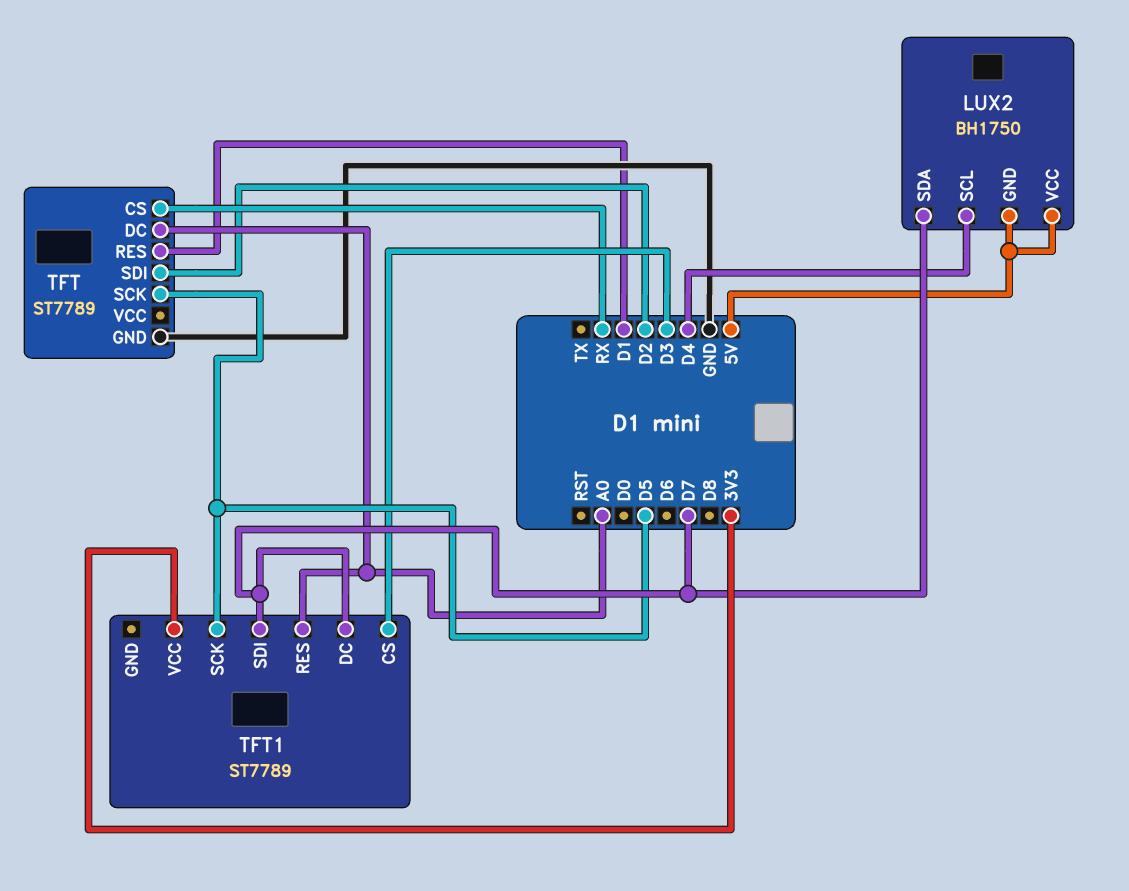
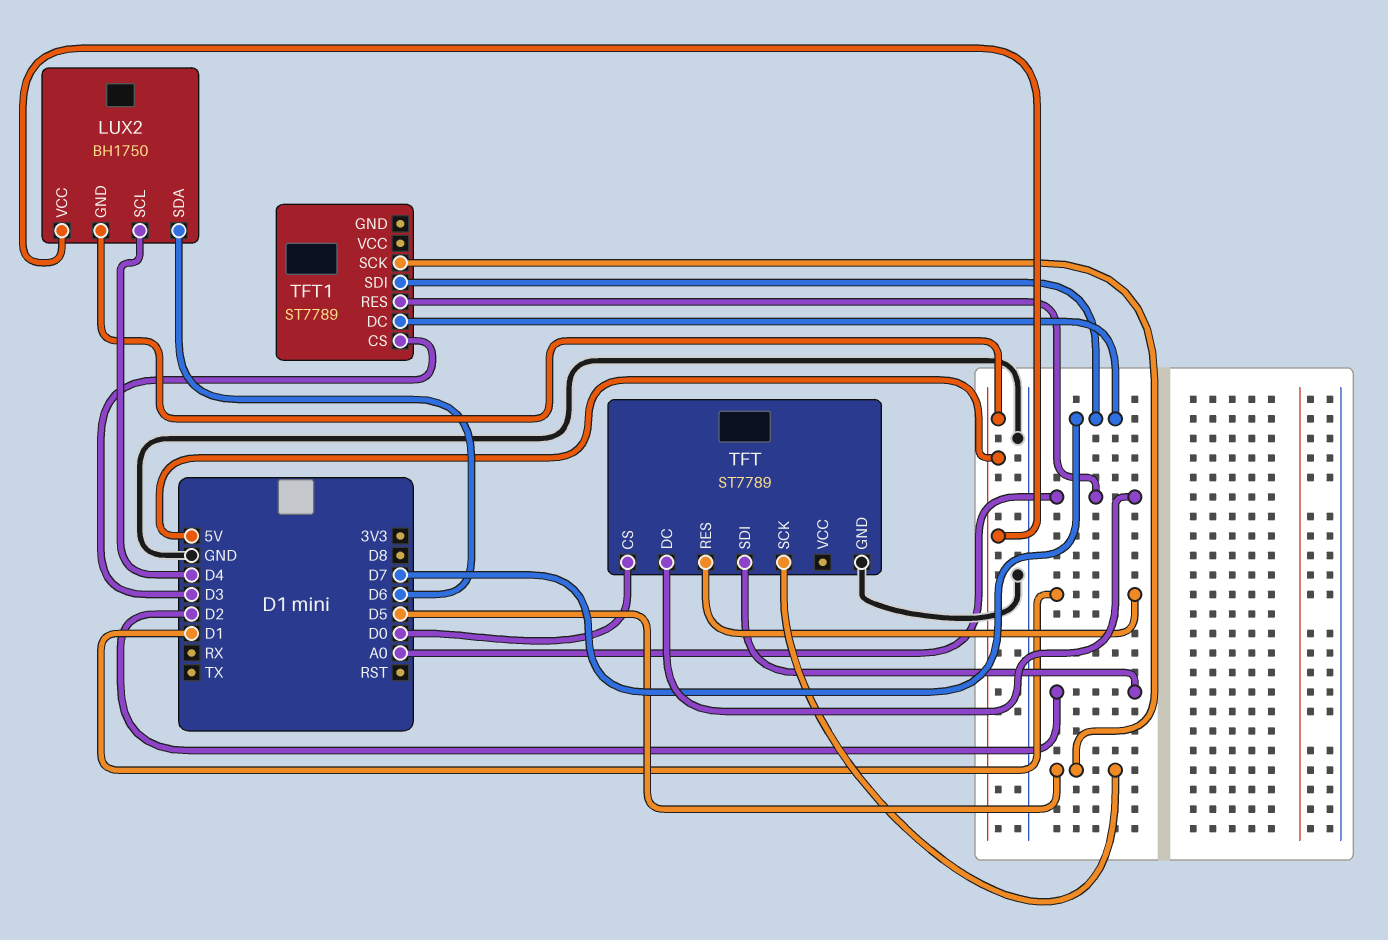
LUX2 pin SDA: D7 -> D6
TFT pin CS: RX -> D0
TFT1 pin VCC: 3V3 -> none

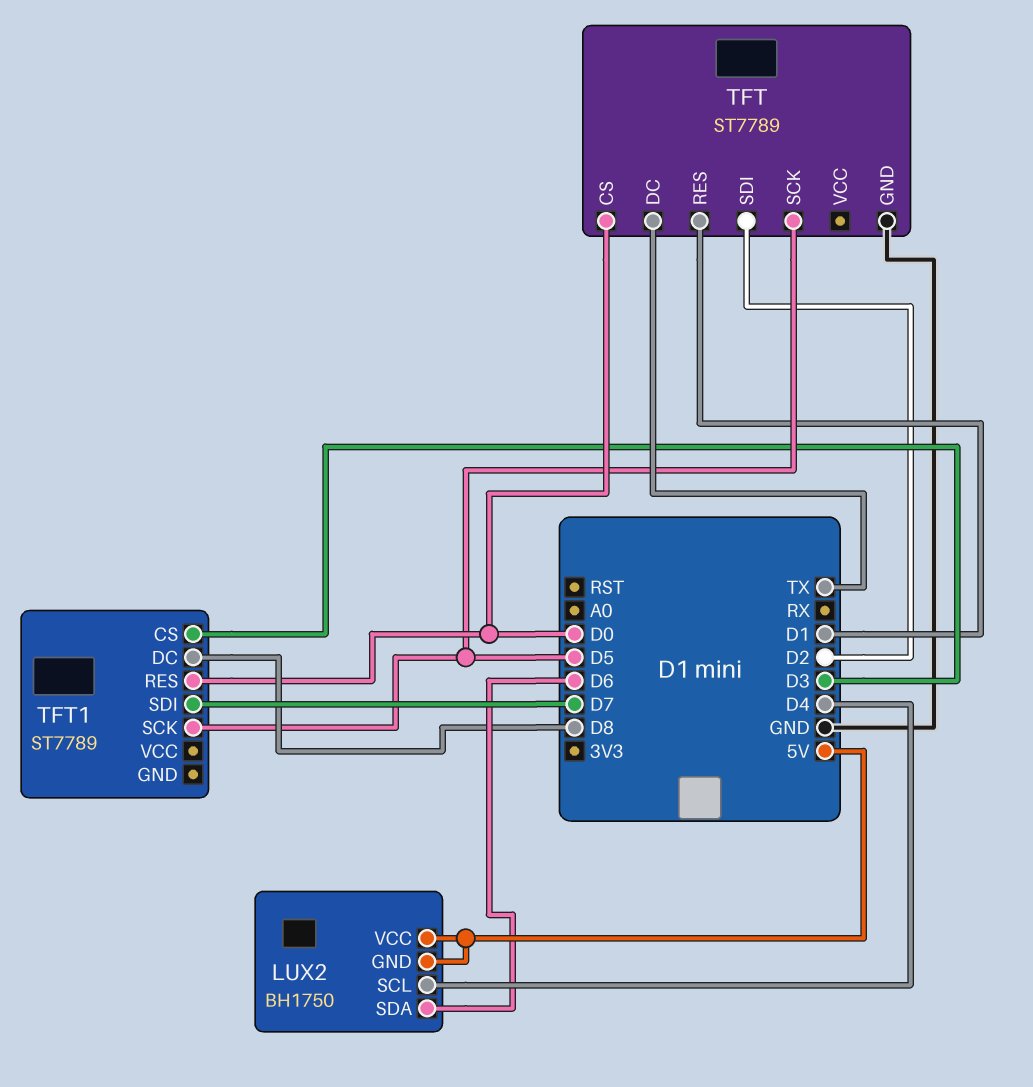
TFT pin DC: A0 -> TX
TFT1 pin DC: D7 -> D8
TFT1 pin RES: A0 -> D0

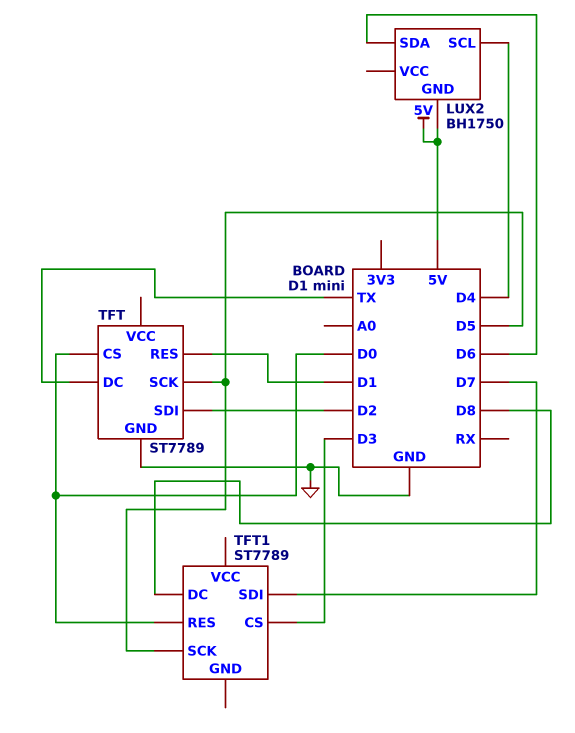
LUX2 pin VCC: 5V -> none

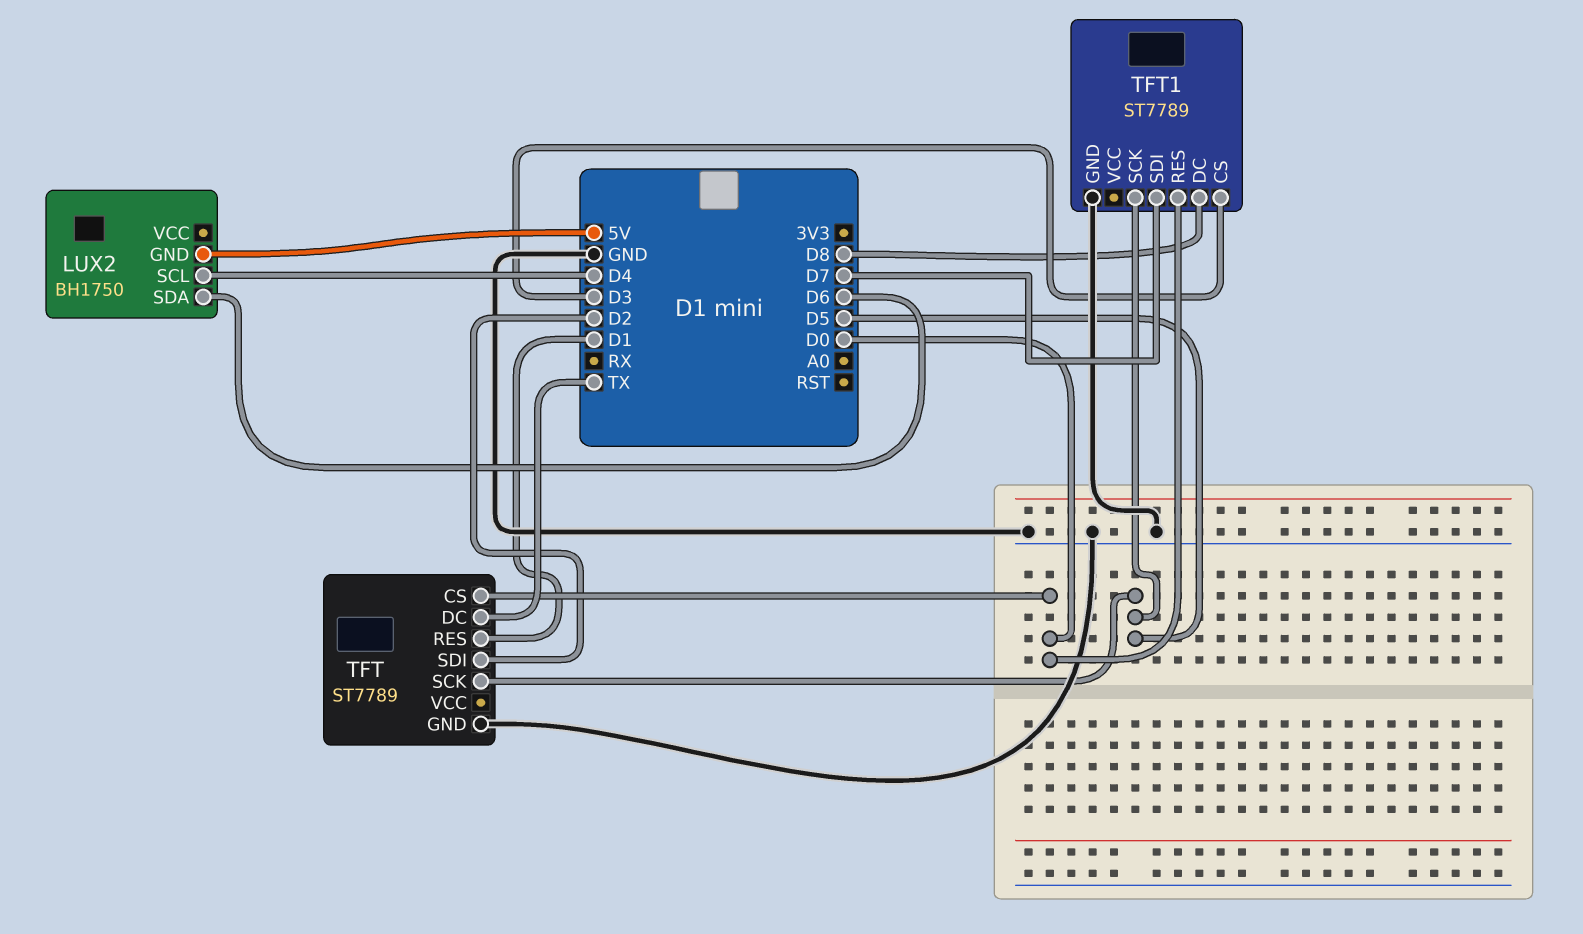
TFT1 pin GND: none -> GND

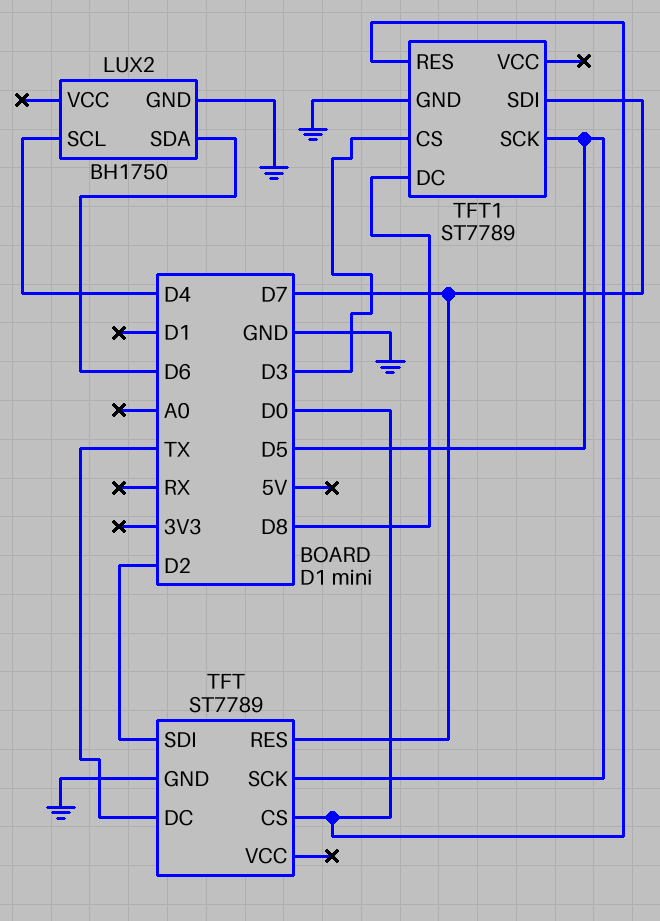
LUX2 pin GND: 5V -> GND
TFT pin RES: D1 -> D7

